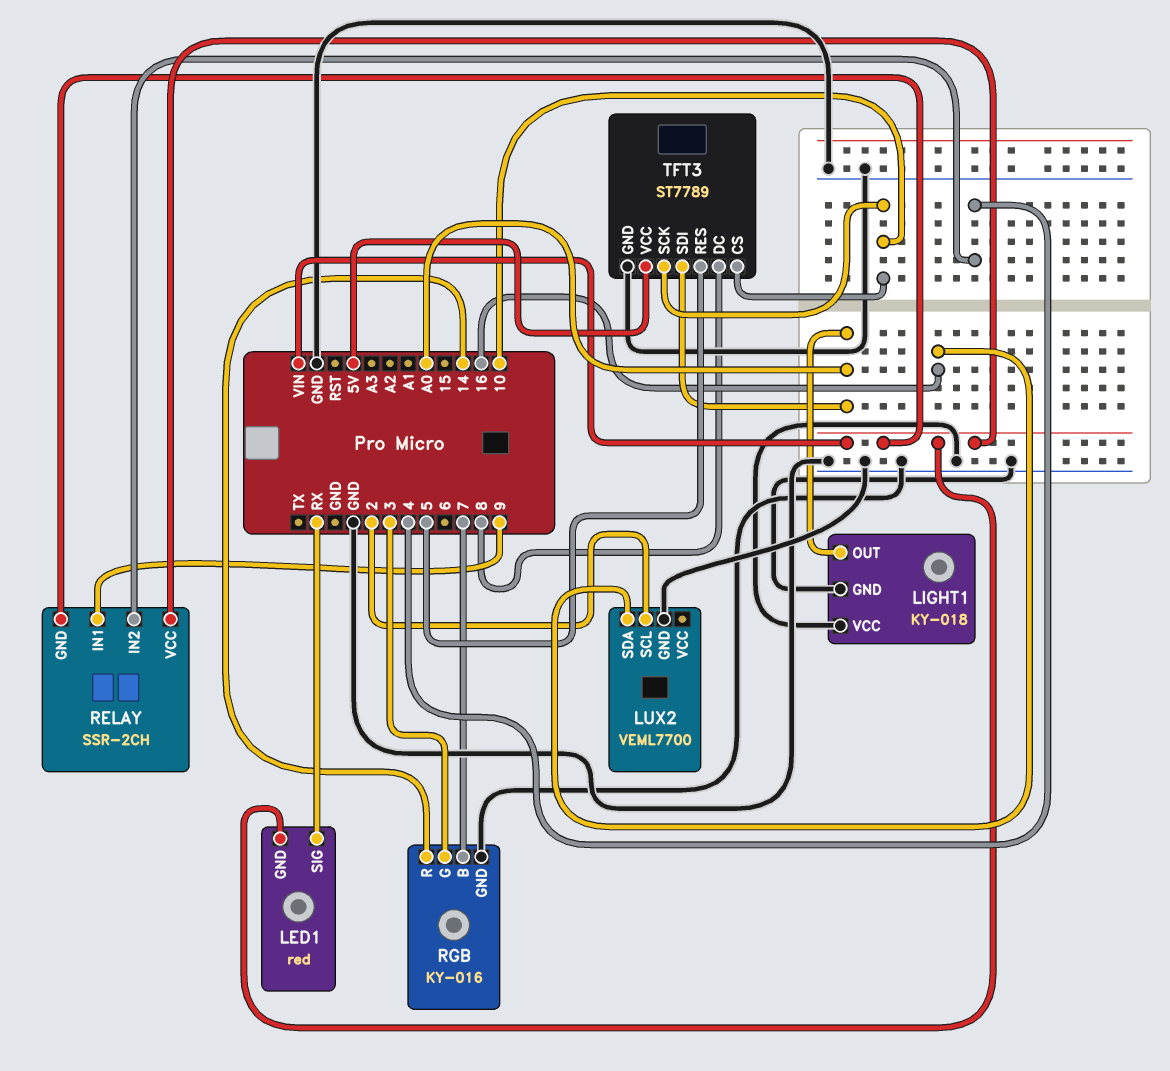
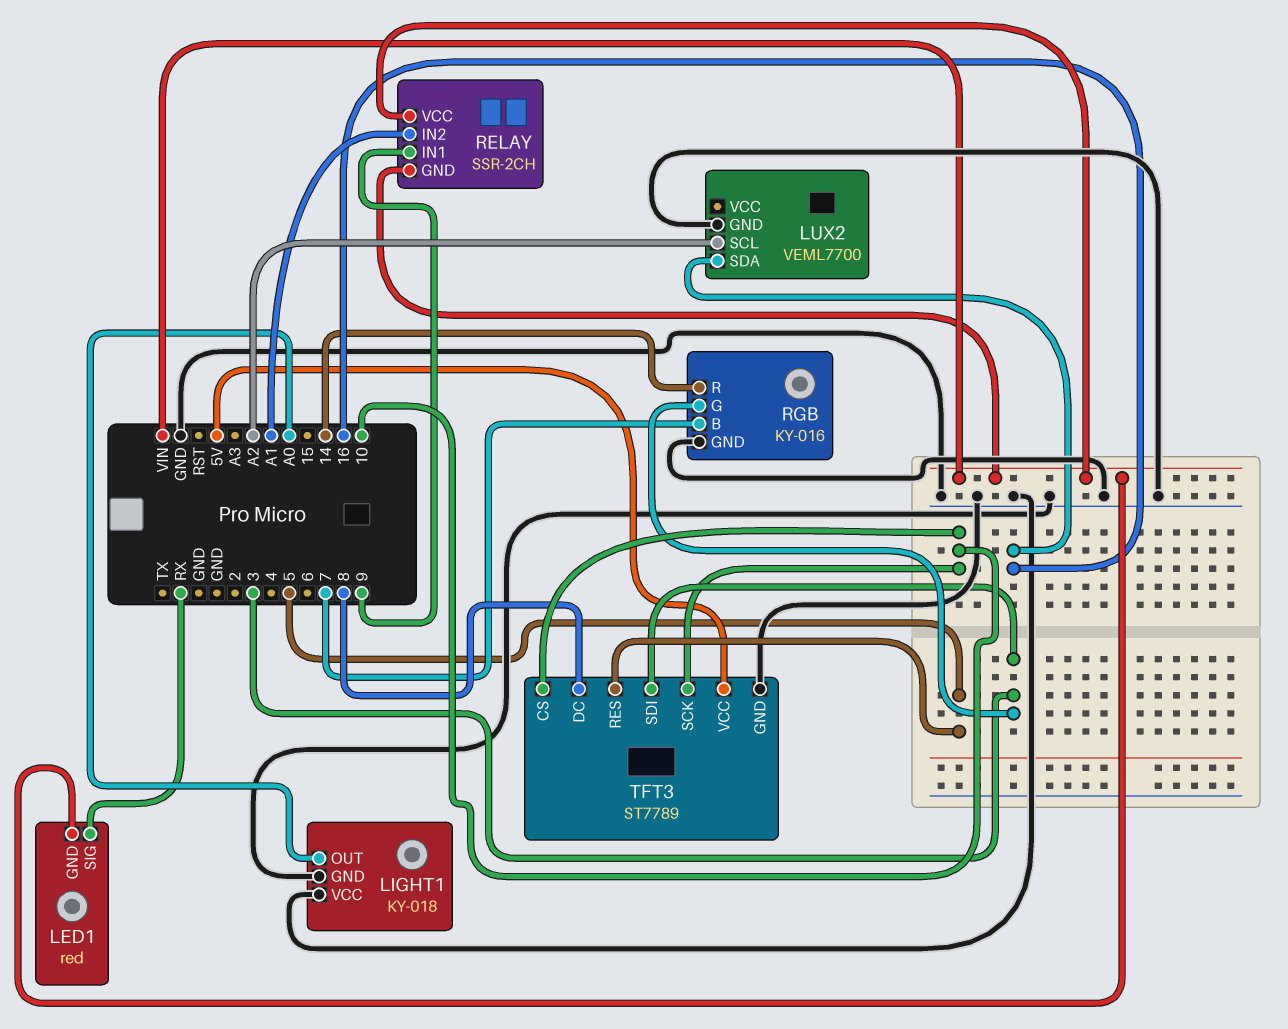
LUX2 pin SCL: 2 -> A2
RELAY pin IN2: 4 -> A1
TFT3 pin SDI: A0 -> 3

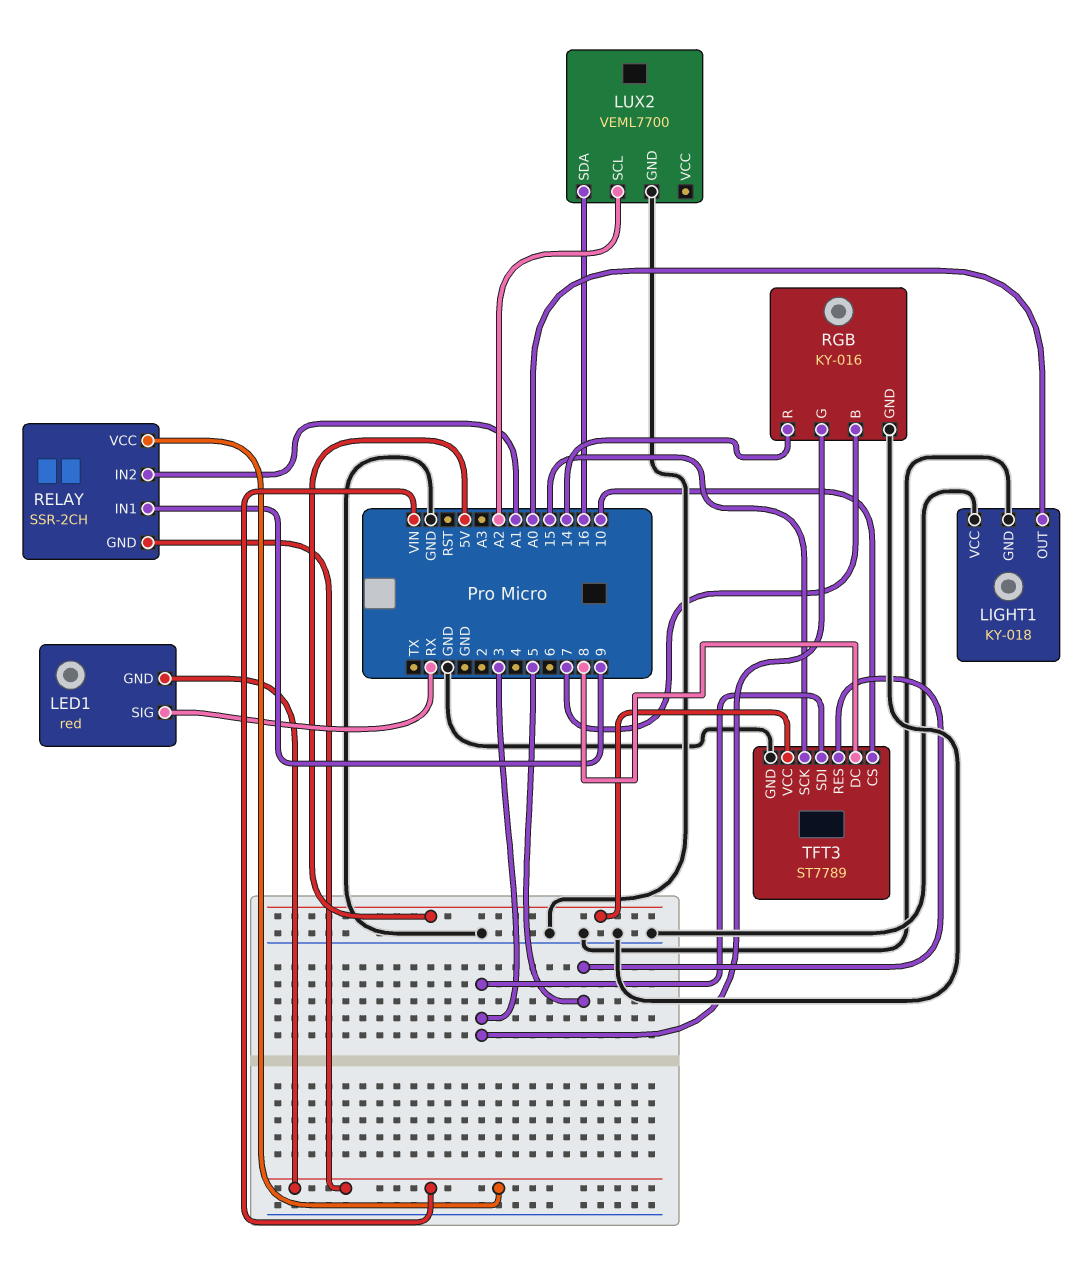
TFT3 pin SCK: 10 -> 15

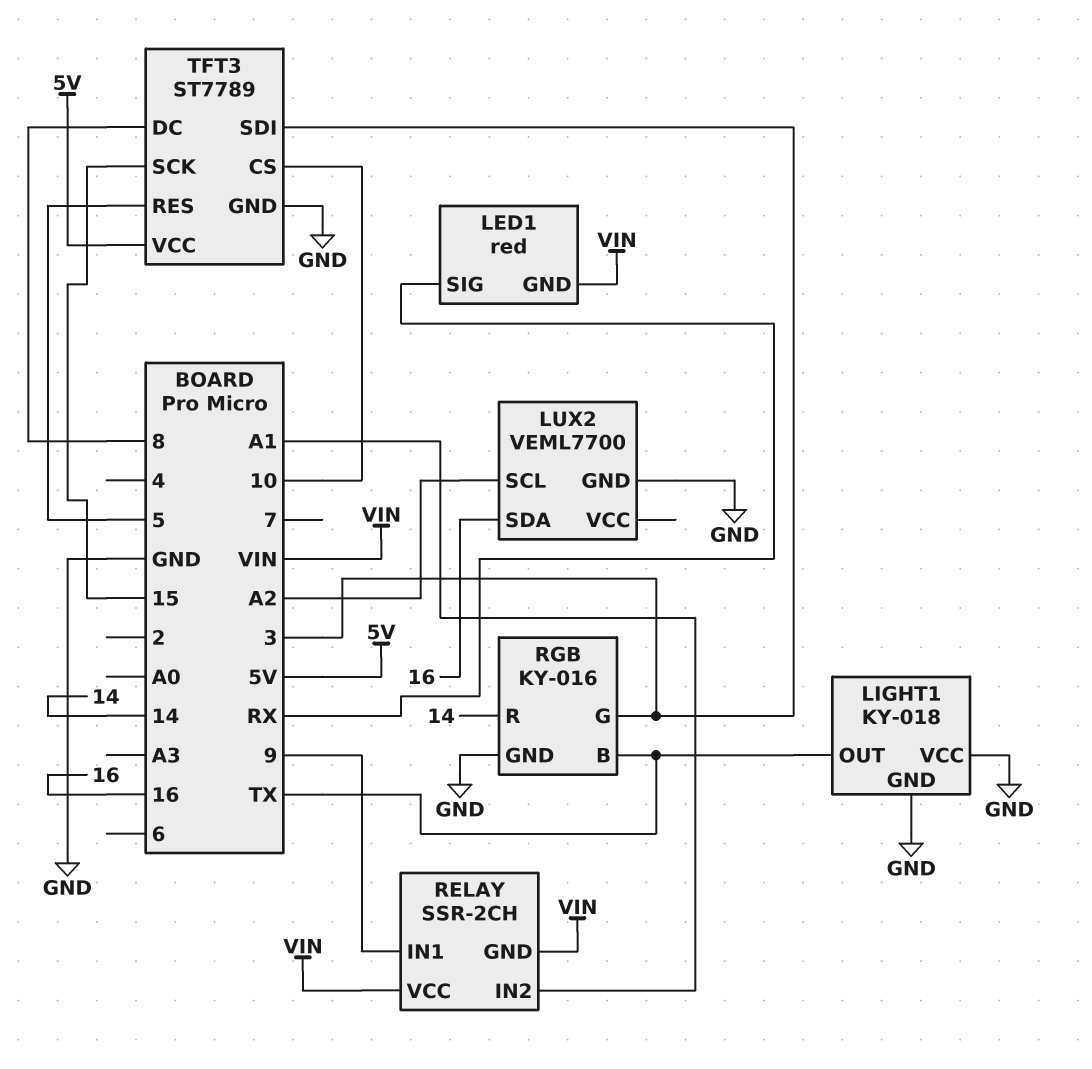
LIGHT1 pin OUT: A0 -> TX
RGB pin B: 7 -> TX

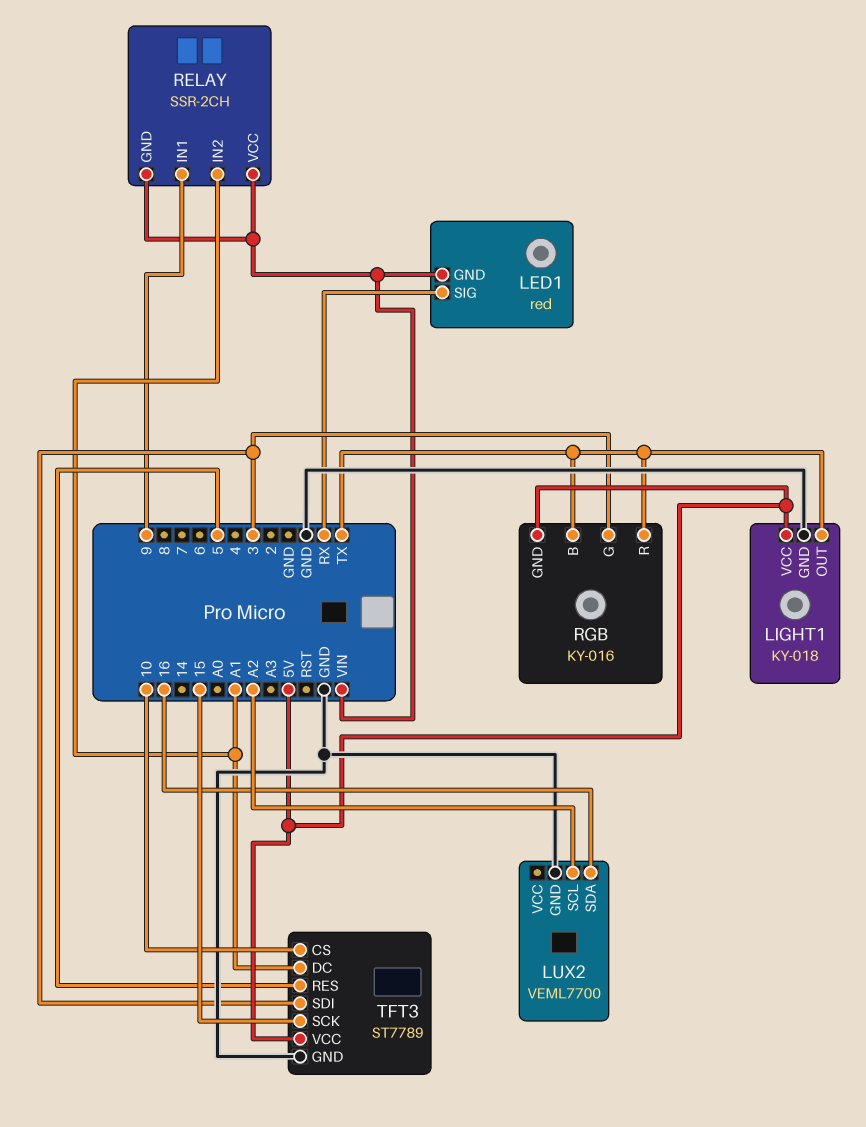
LIGHT1 pin VCC: GND -> 5V
RGB pin GND: GND -> 5V
RGB pin R: 14 -> TX
TFT3 pin DC: 8 -> A1

